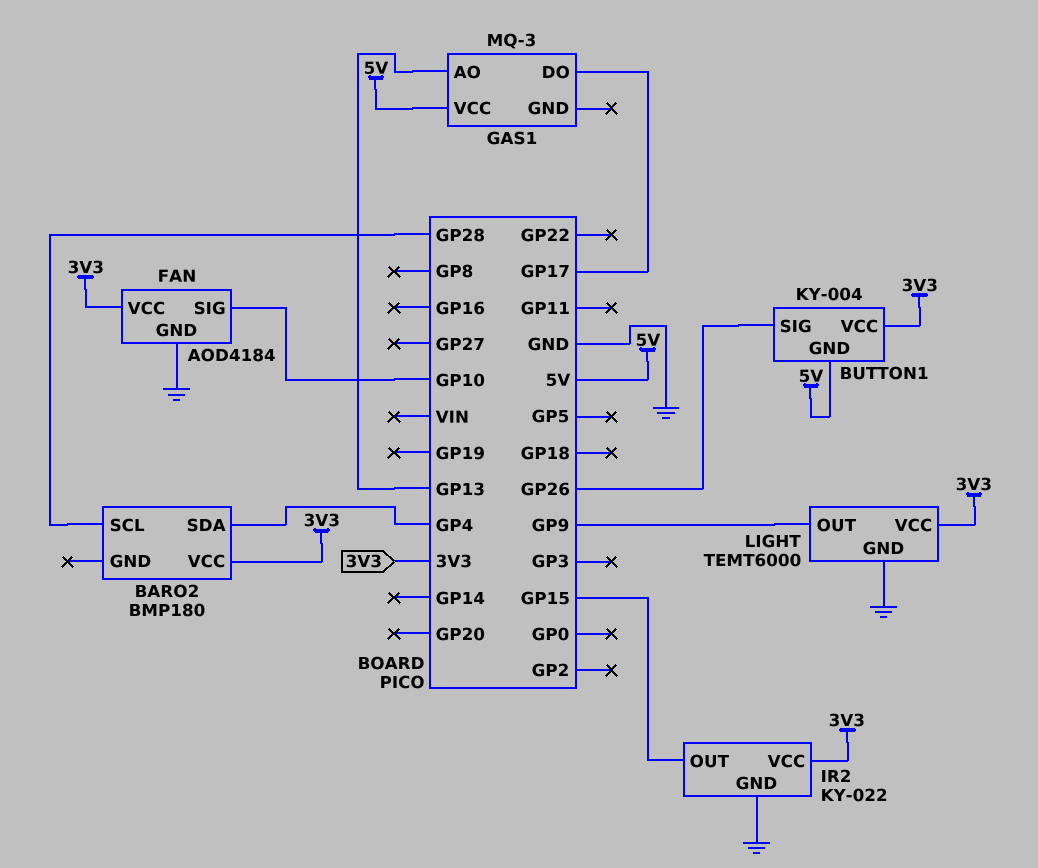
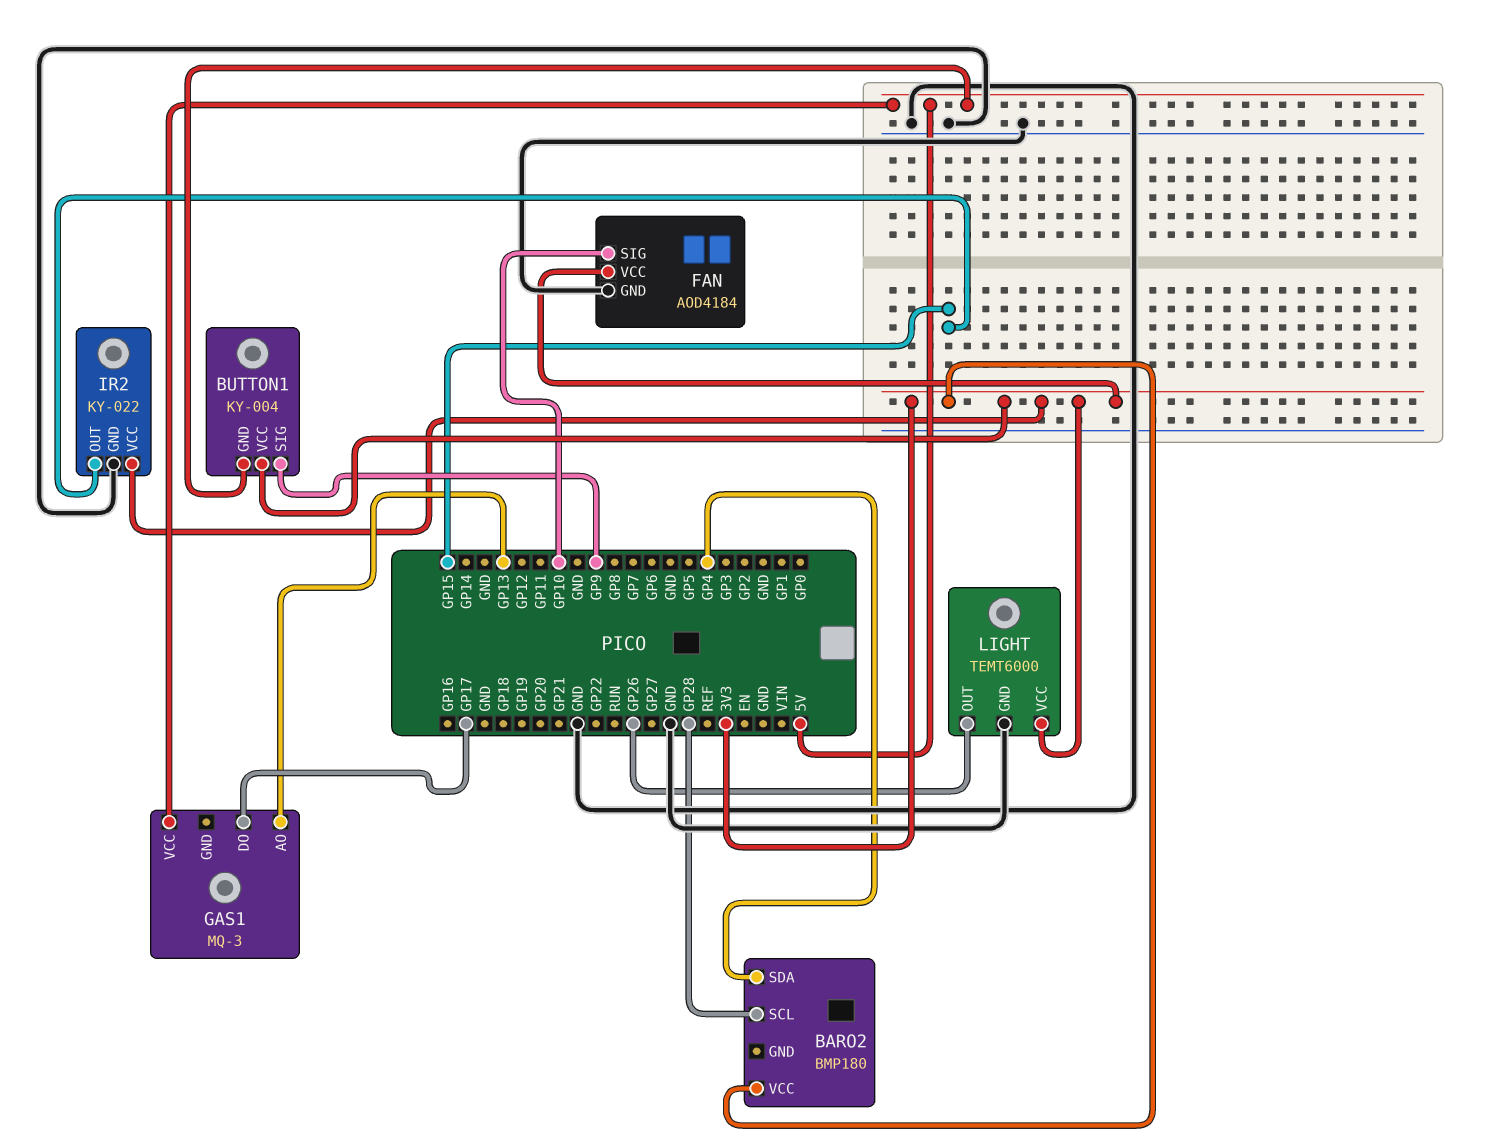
BUTTON1 pin SIG: GP26 -> GP9
LIGHT pin OUT: GP9 -> GP26

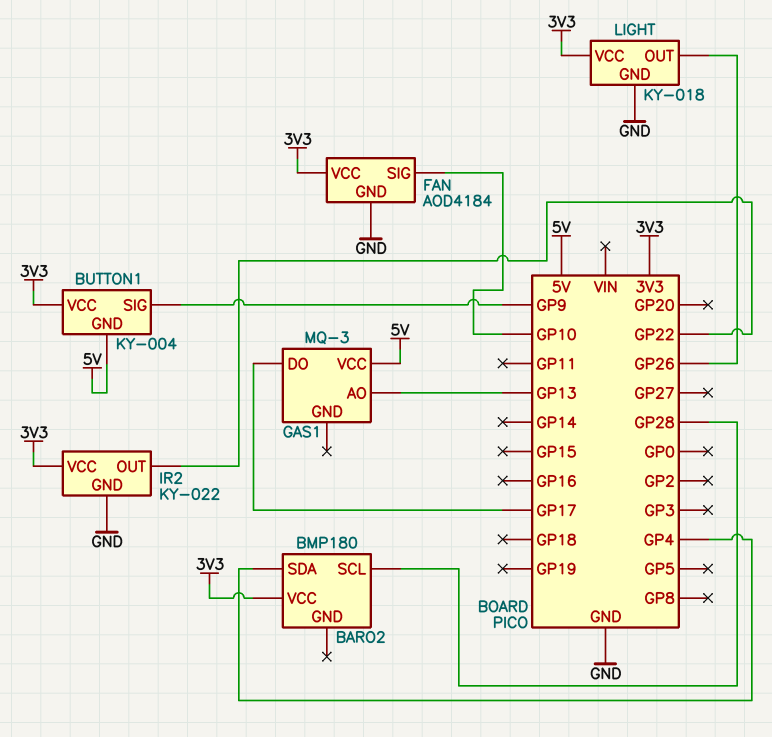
IR2 pin OUT: GP15 -> GP22
LIGHT: TEMT6000 -> KY-018

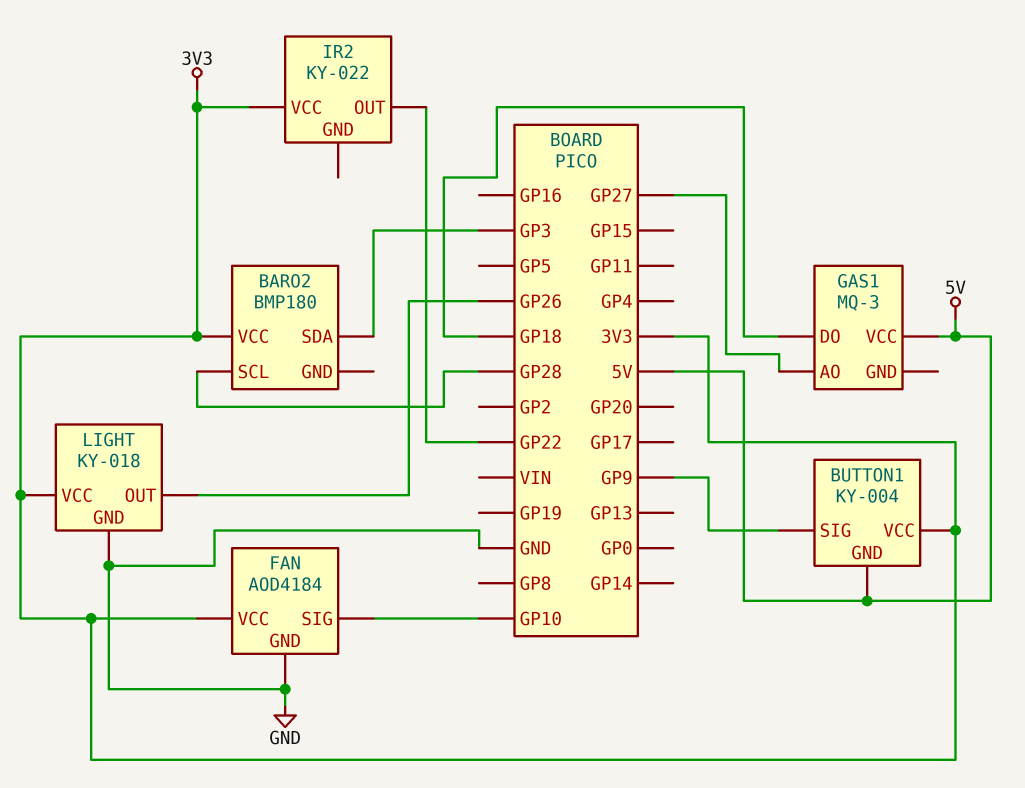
BARO2 pin SDA: GP4 -> GP3
GAS1 pin AO: GP13 -> GP27
GAS1 pin DO: GP17 -> GP18
IR2 pin GND: GND -> none

